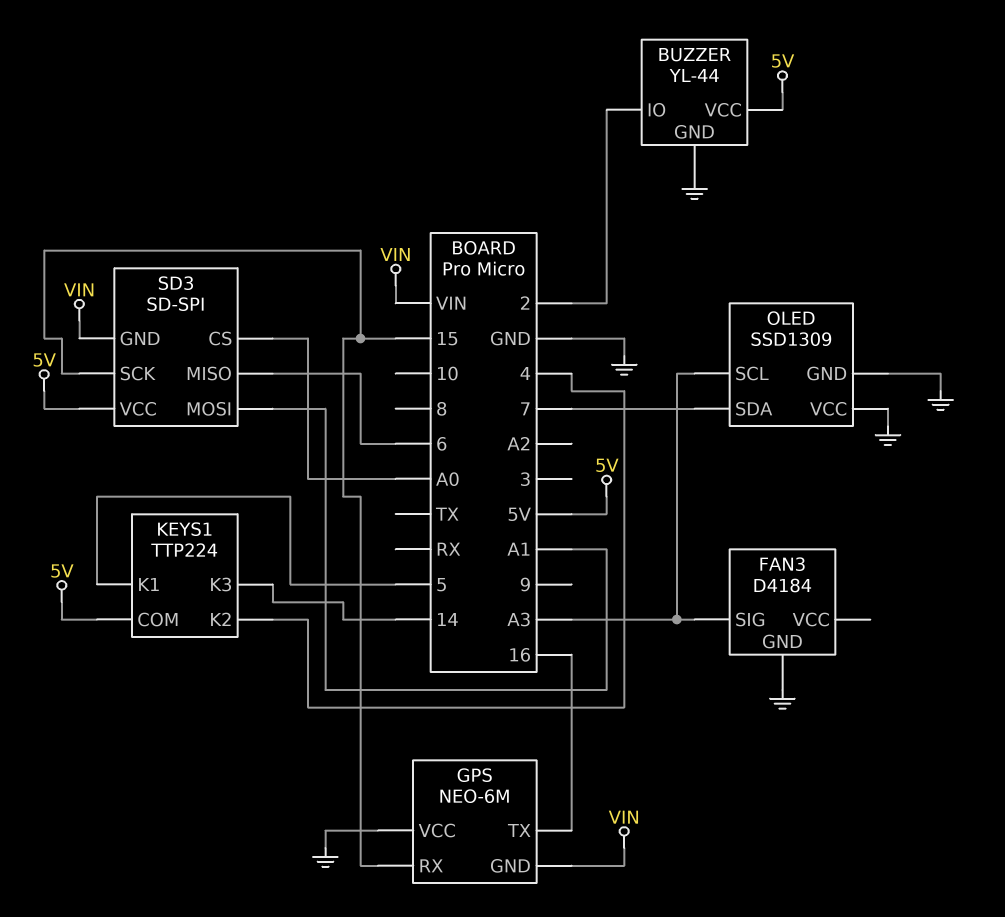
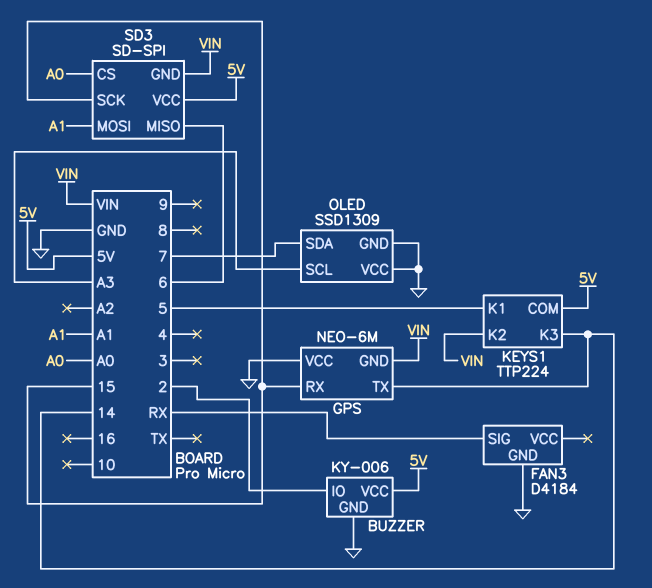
BUZZER: YL-44 -> KY-006
FAN3 pin SIG: A3 -> RX
GPS pin TX: 16 -> 14
KEYS1 pin K2: 4 -> VIN

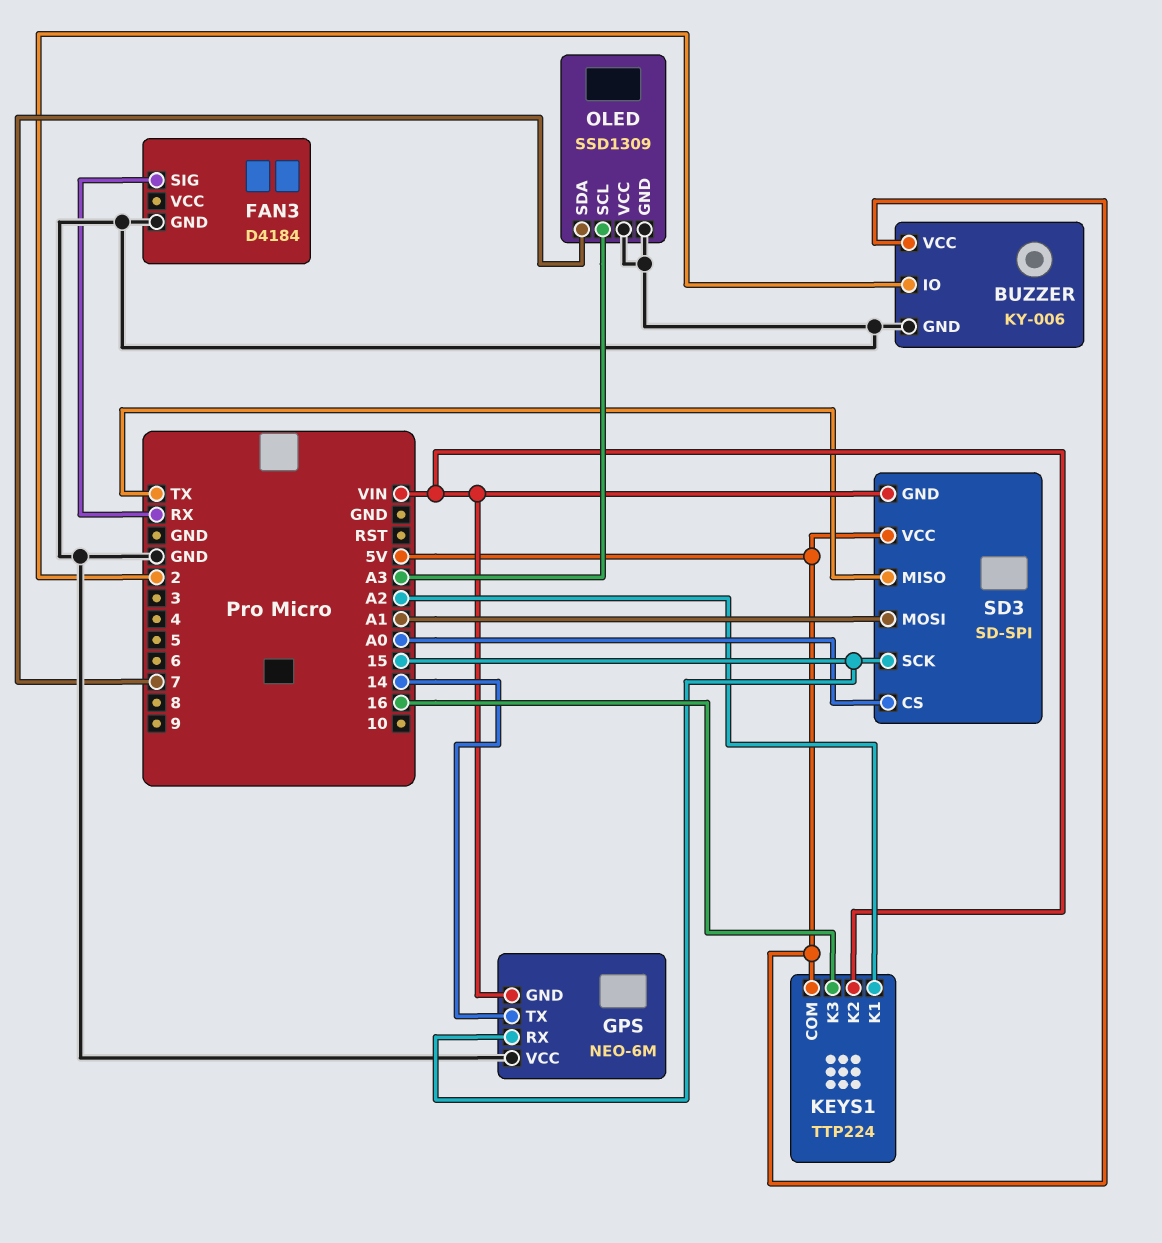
KEYS1 pin K1: 5 -> A2
KEYS1 pin K3: 14 -> 16
SD3 pin MISO: 6 -> TX

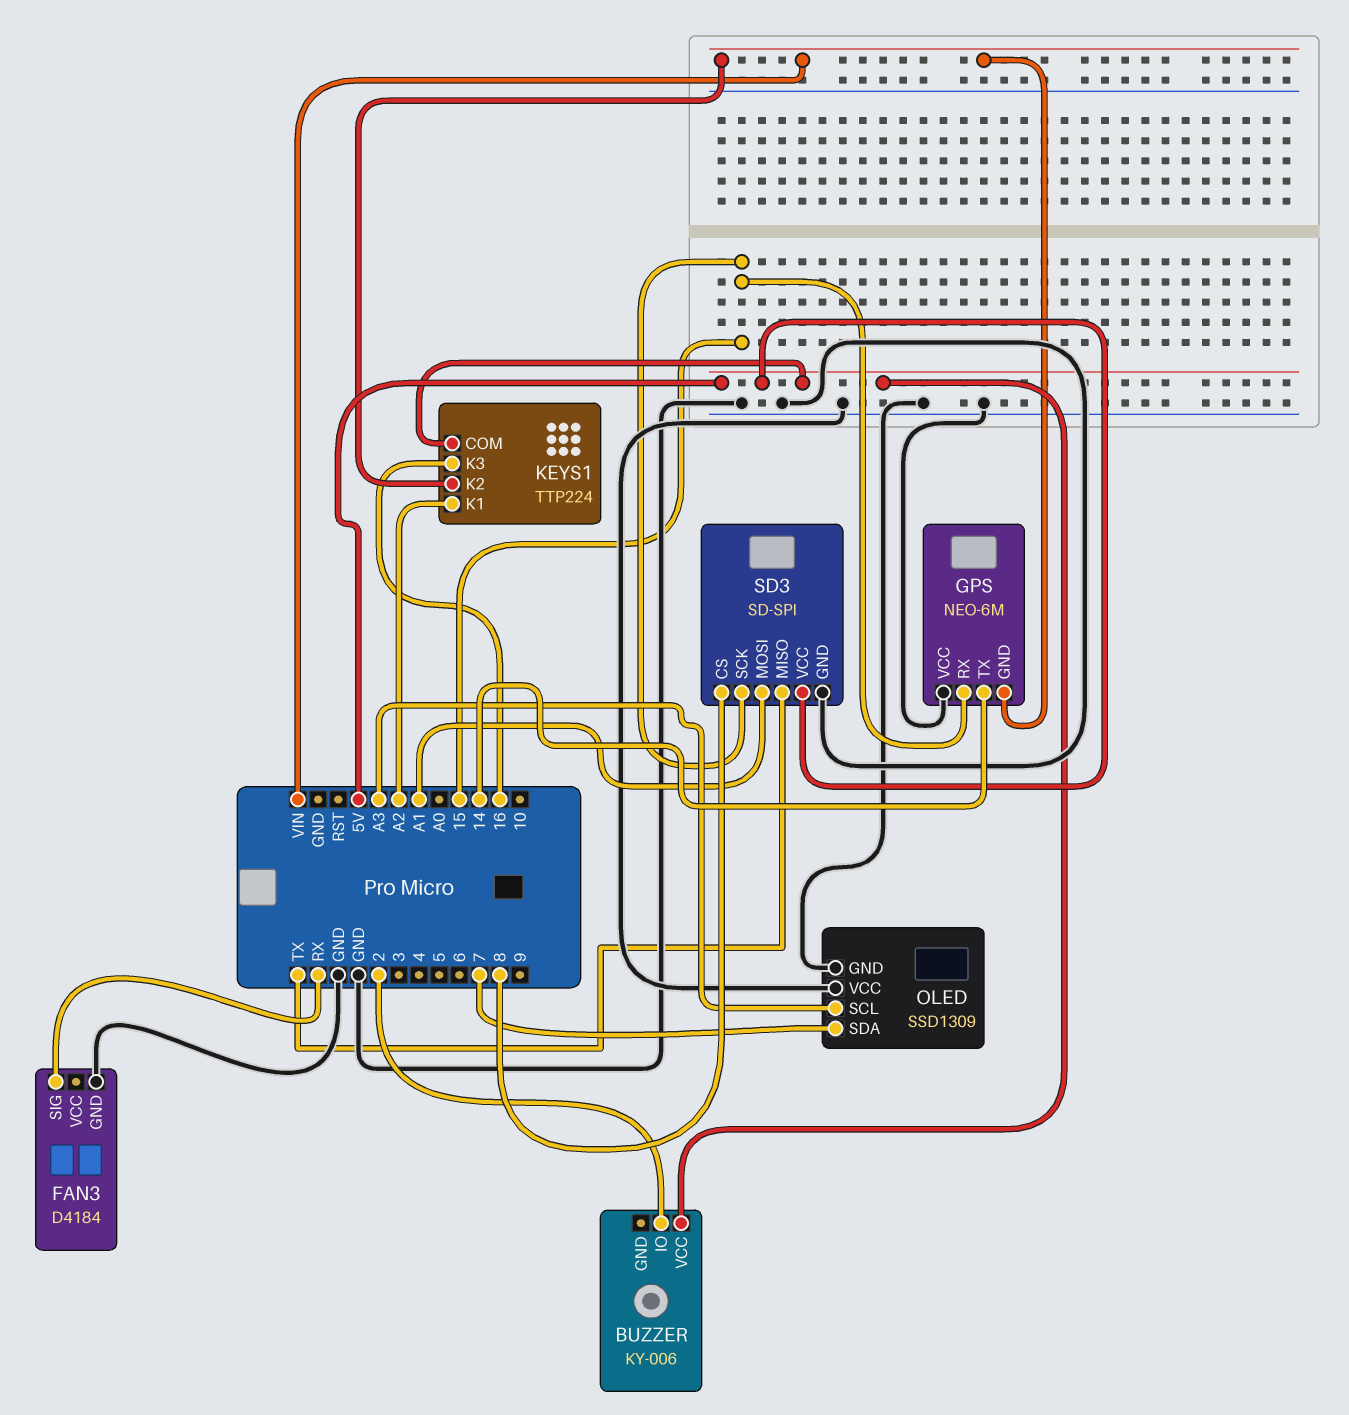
BUZZER pin GND: GND -> none
SD3 pin CS: A0 -> 8
SD3 pin GND: VIN -> GND

